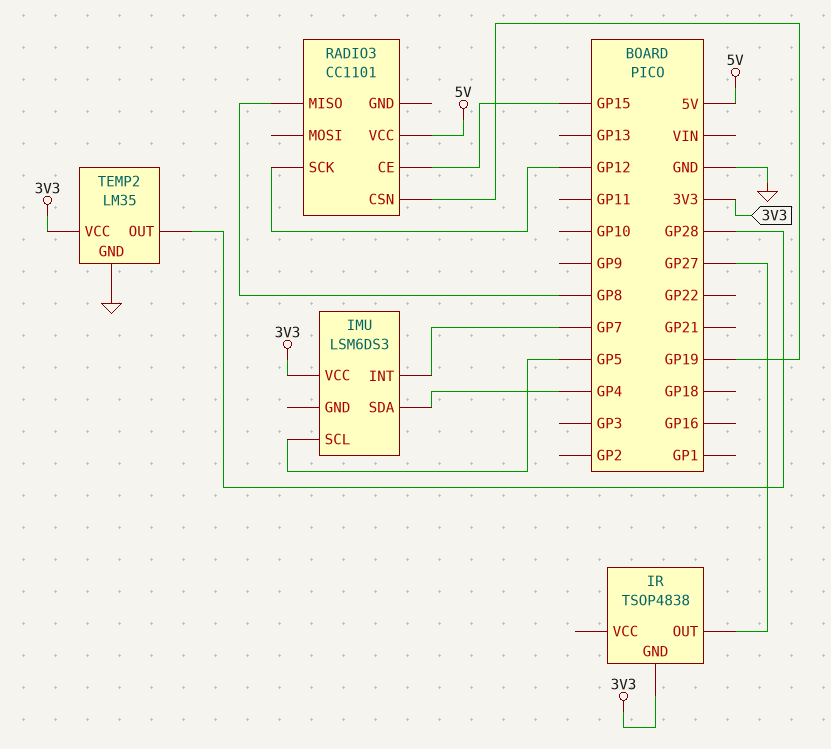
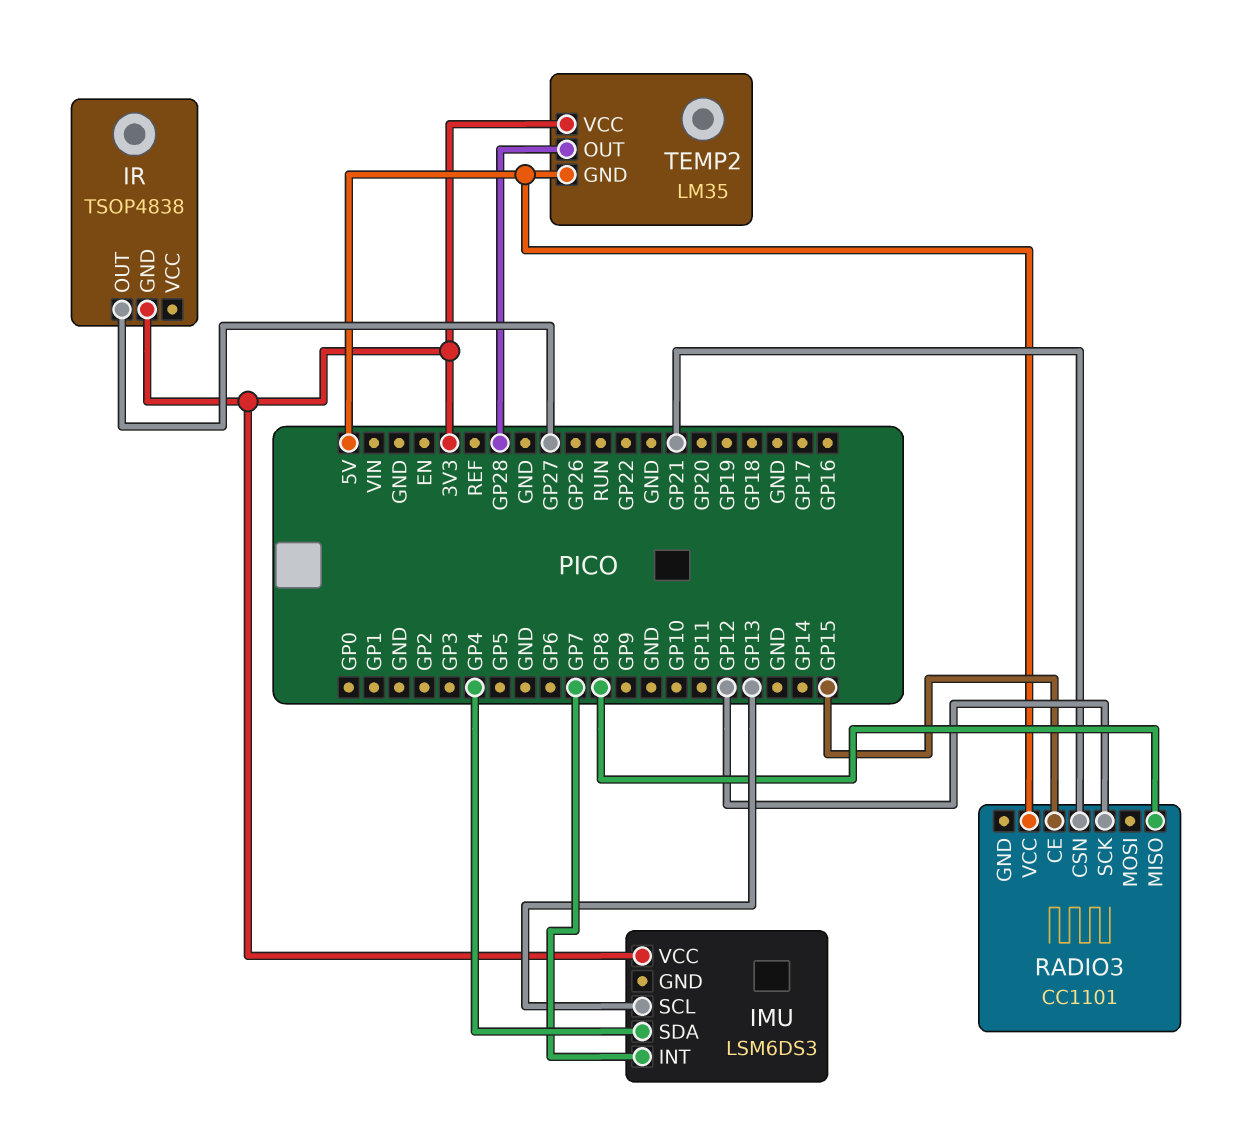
IMU pin SCL: GP5 -> GP13
RADIO3 pin CSN: GP19 -> GP21
TEMP2 pin GND: GND -> 5V

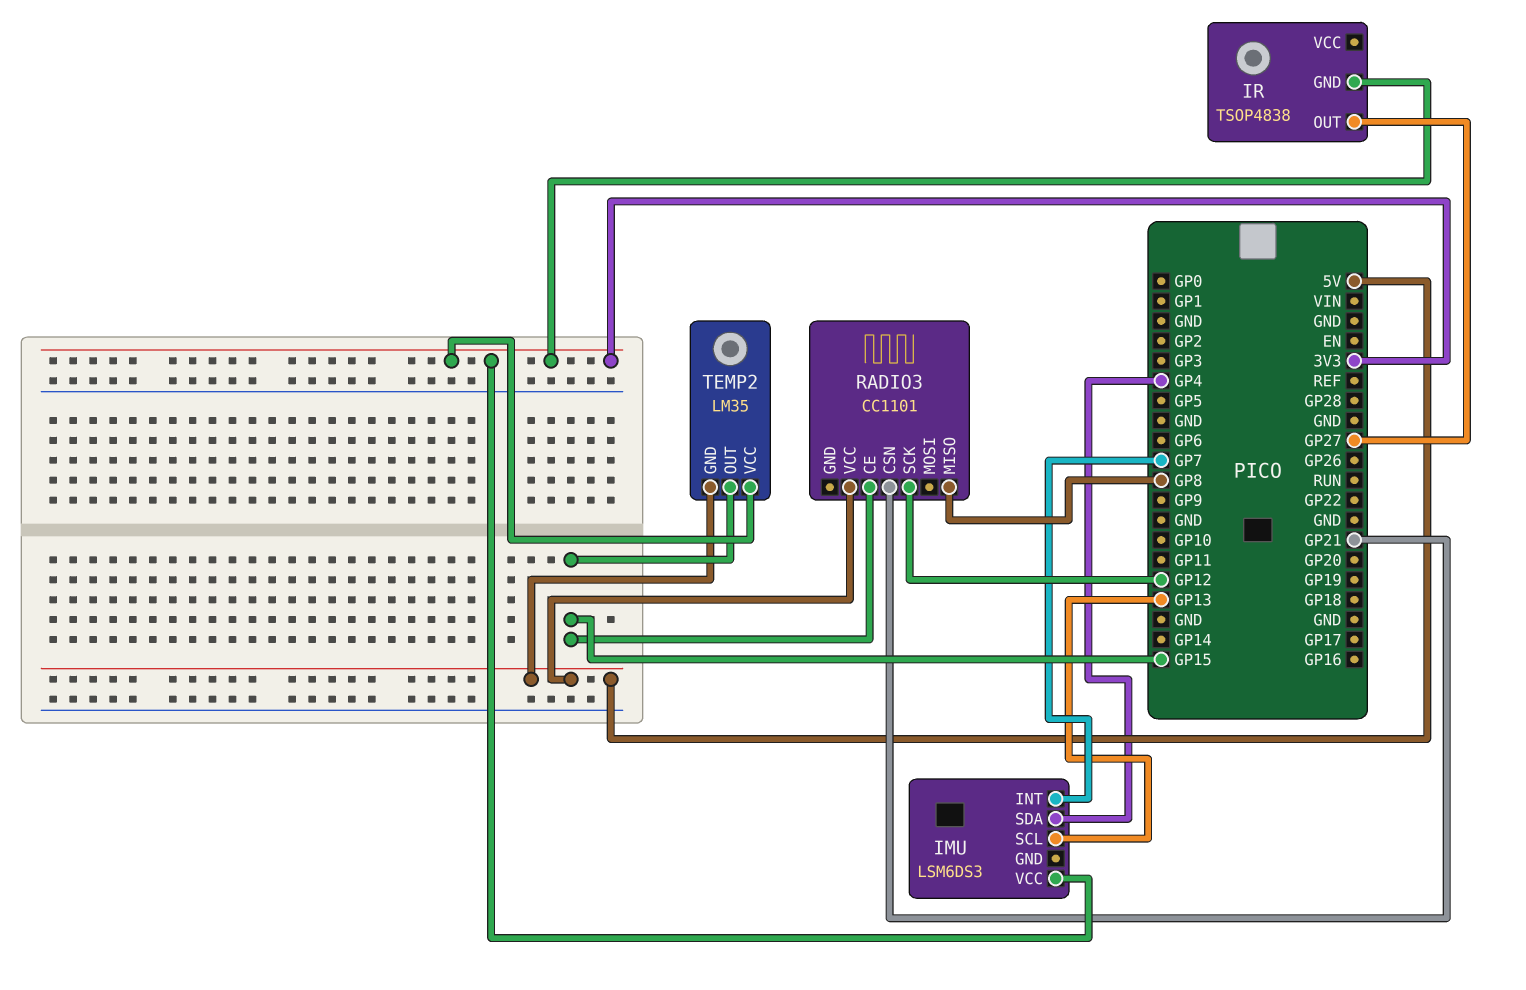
TEMP2 pin OUT: GP28 -> GP15

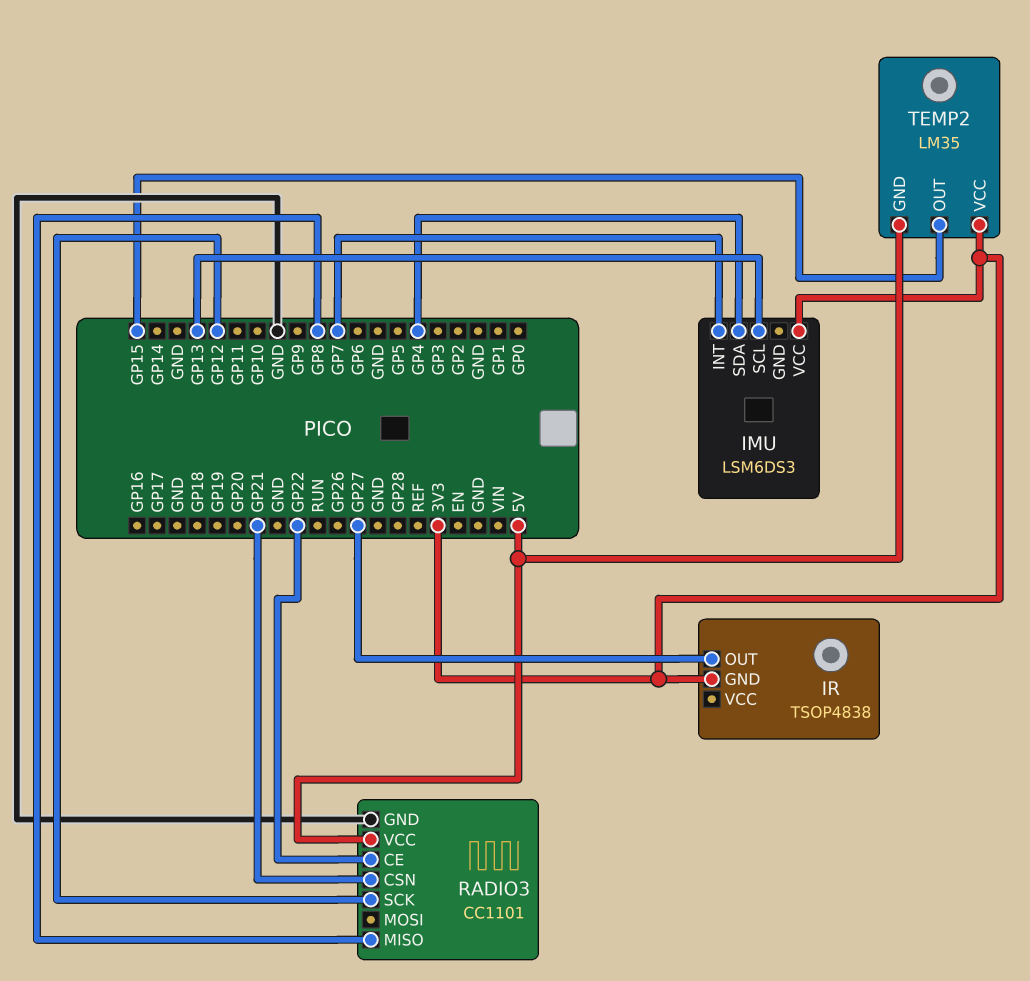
RADIO3 pin CE: GP15 -> GP22
RADIO3 pin GND: none -> GND

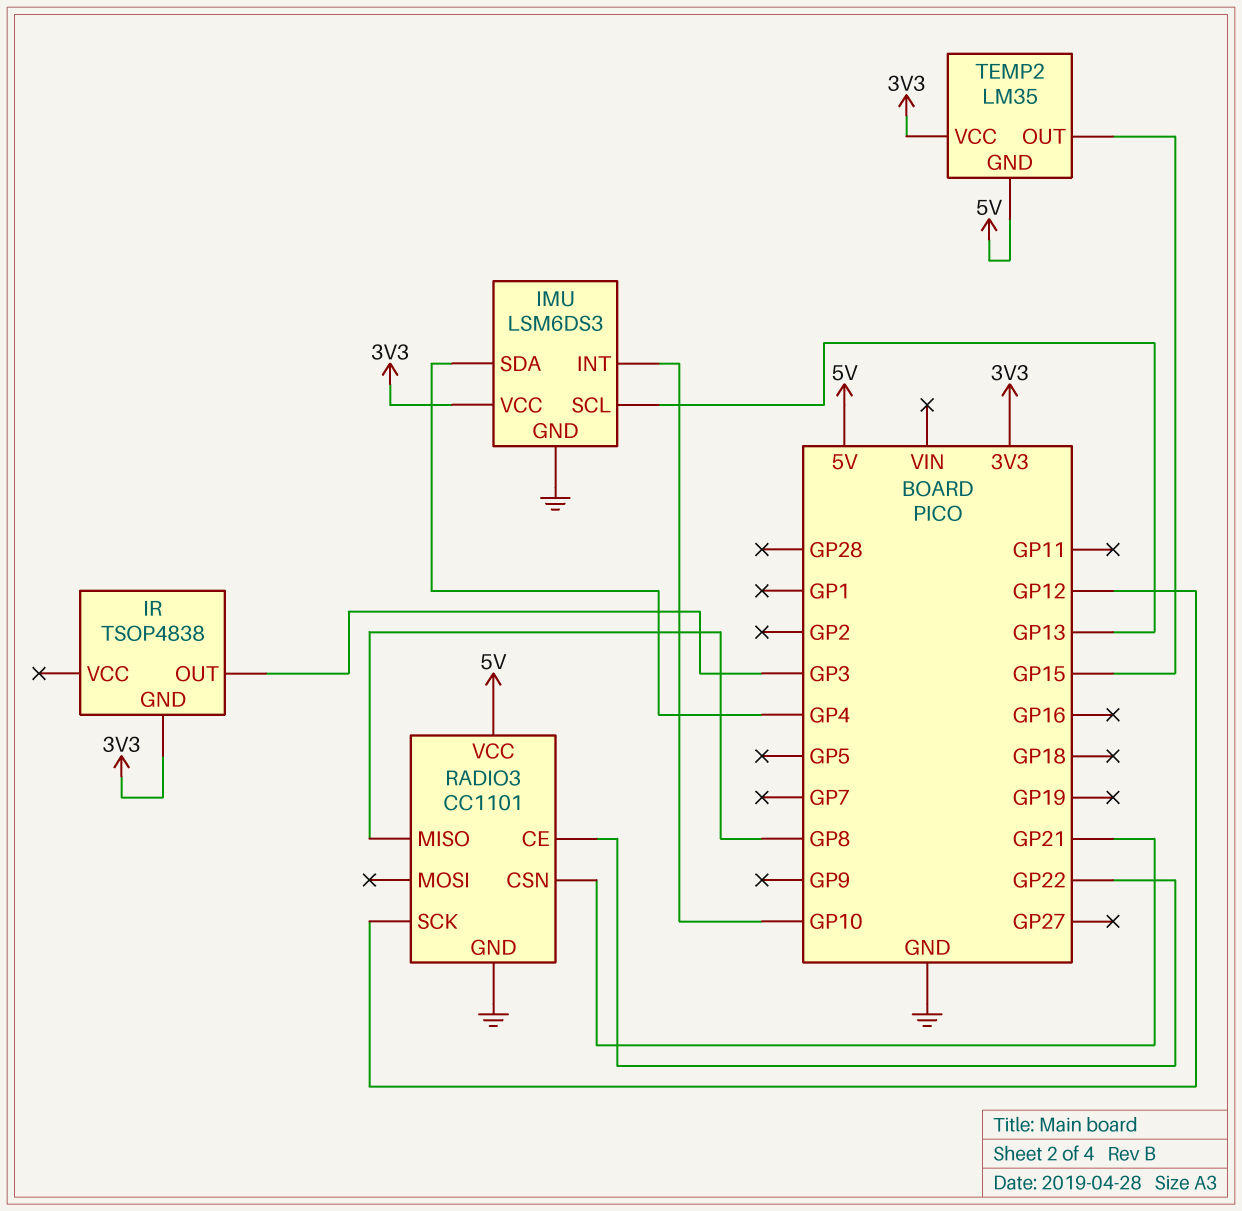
IMU pin GND: none -> GND
IMU pin INT: GP7 -> GP10
IR pin OUT: GP27 -> GP3

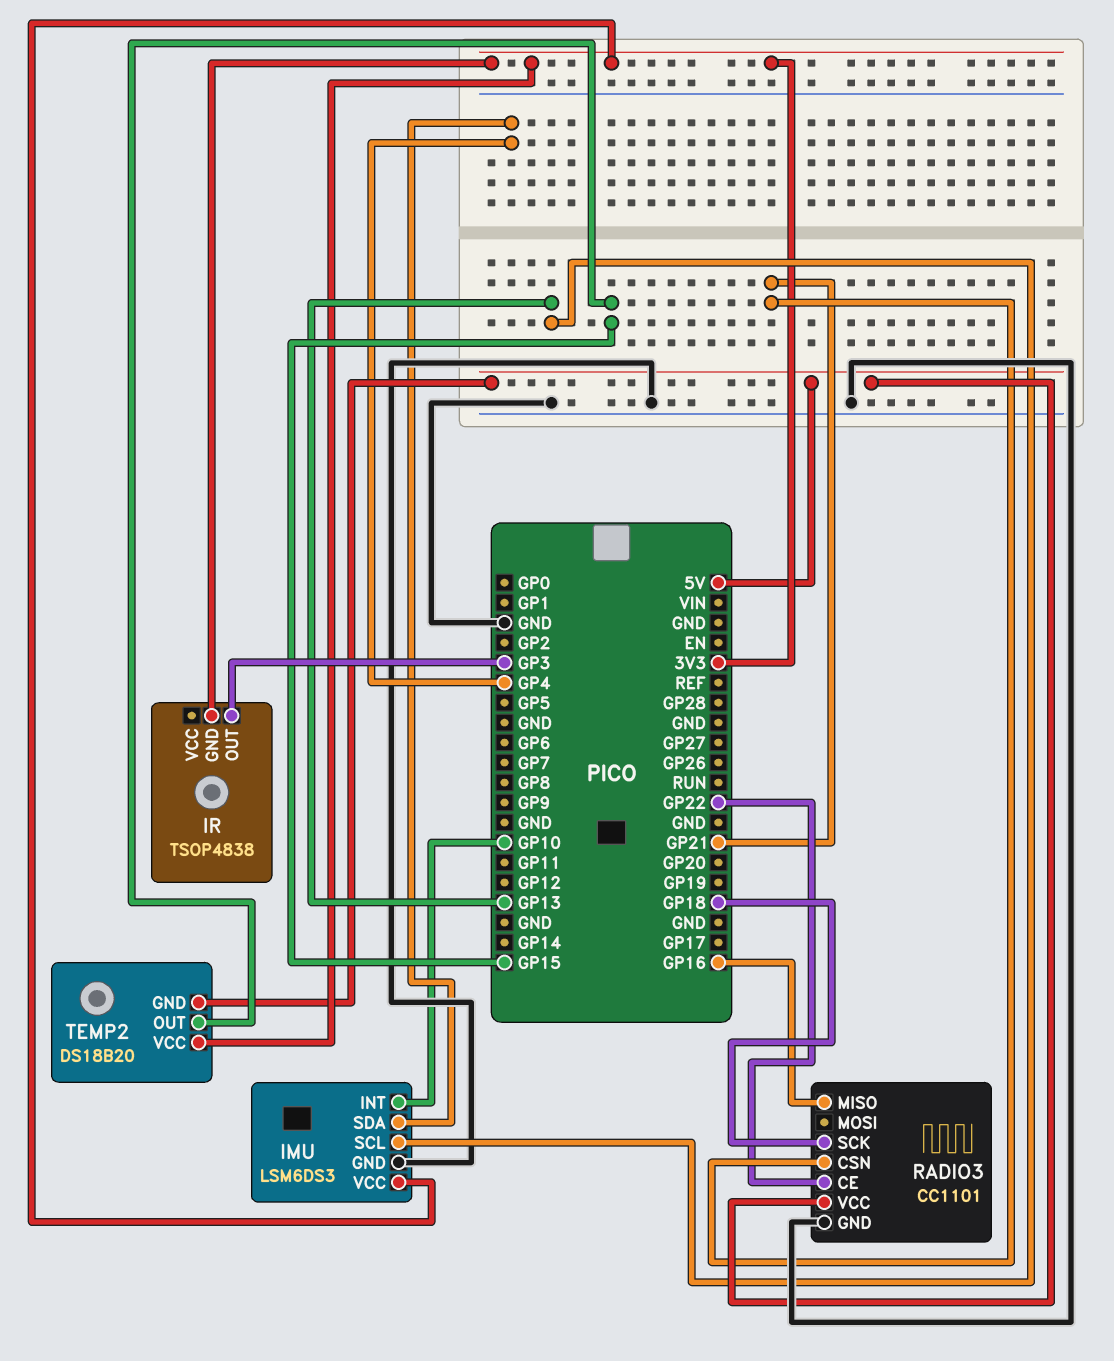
RADIO3 pin MISO: GP8 -> GP16
RADIO3 pin SCK: GP12 -> GP18
TEMP2: LM35 -> DS18B20

